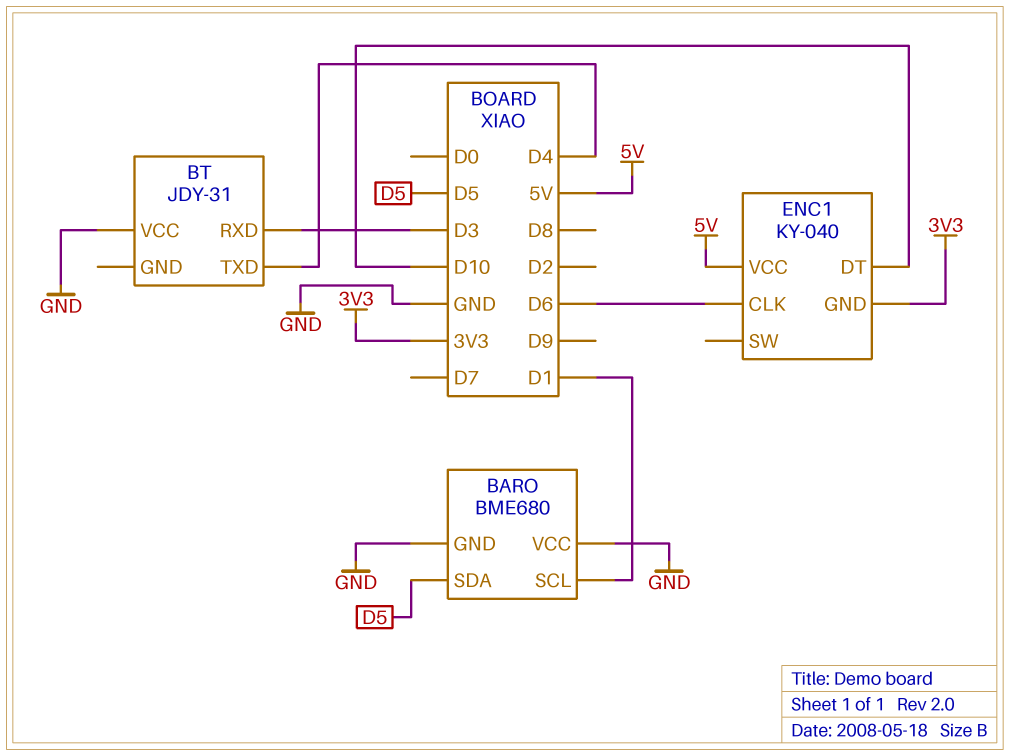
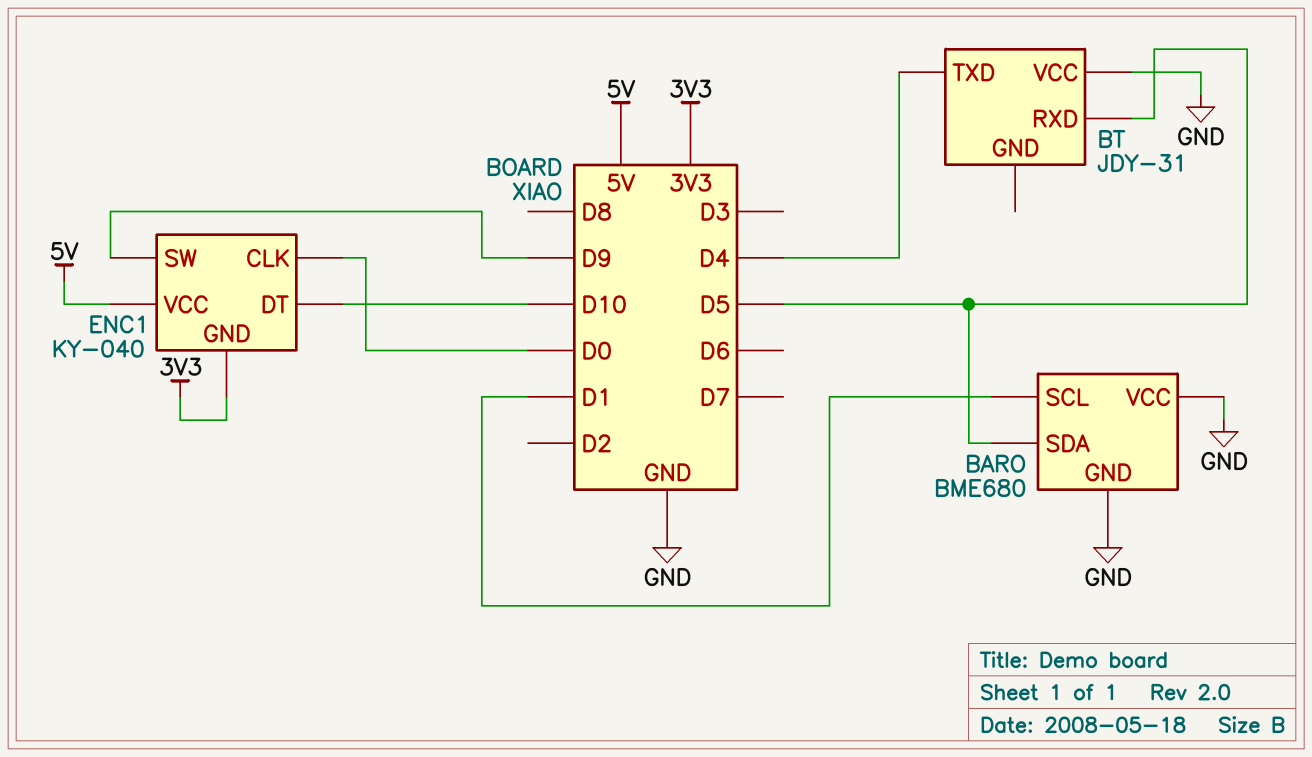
BT pin RXD: D3 -> D5
ENC1 pin CLK: D6 -> D0
ENC1 pin SW: none -> D9

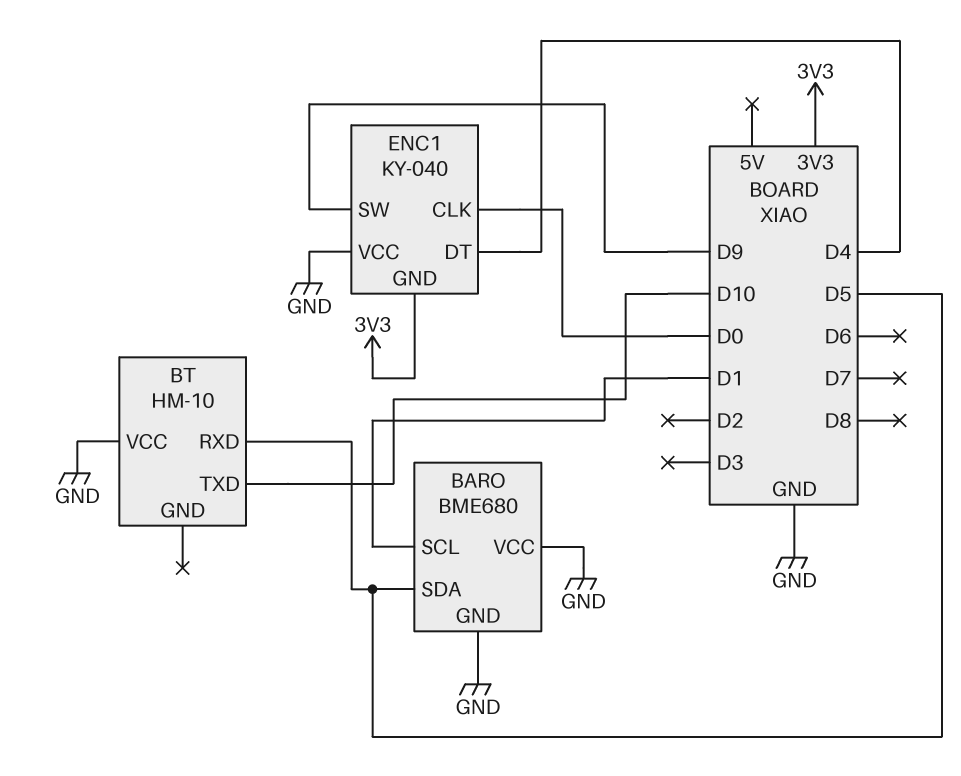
BT: JDY-31 -> HM-10
BT pin TXD: D4 -> D10
ENC1 pin DT: D10 -> D4
ENC1 pin VCC: 5V -> GND

